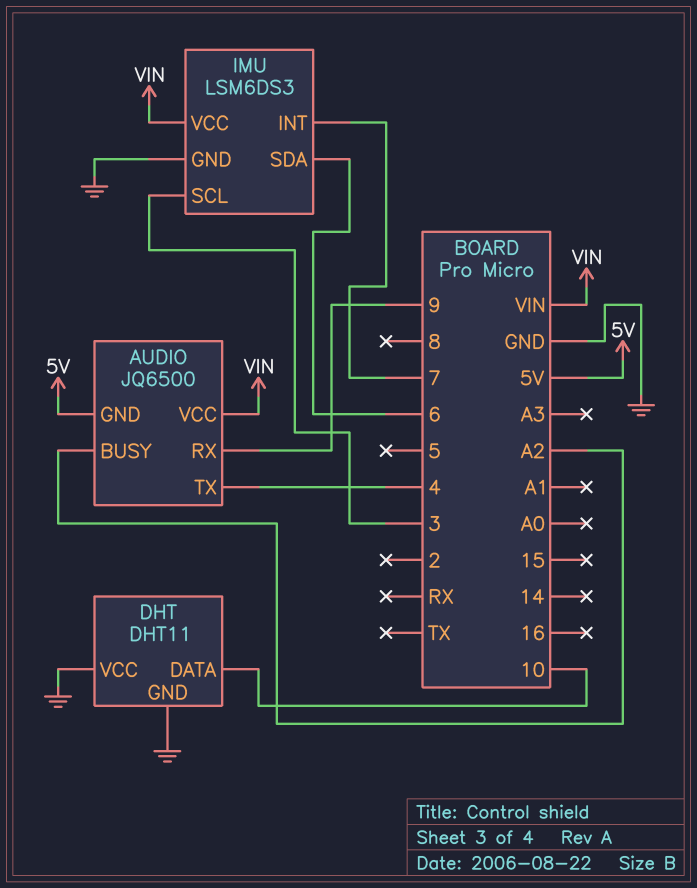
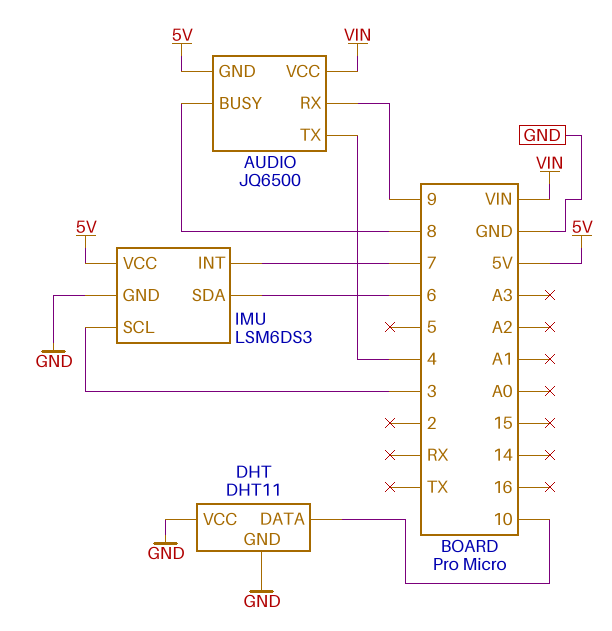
AUDIO pin BUSY: A2 -> 8
IMU pin VCC: VIN -> 5V

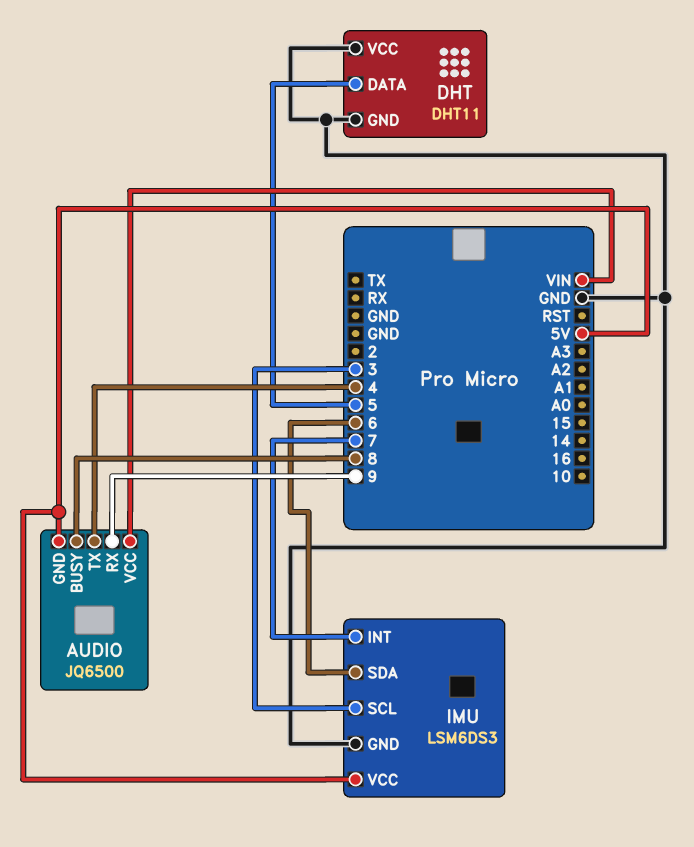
DHT pin DATA: 10 -> 5

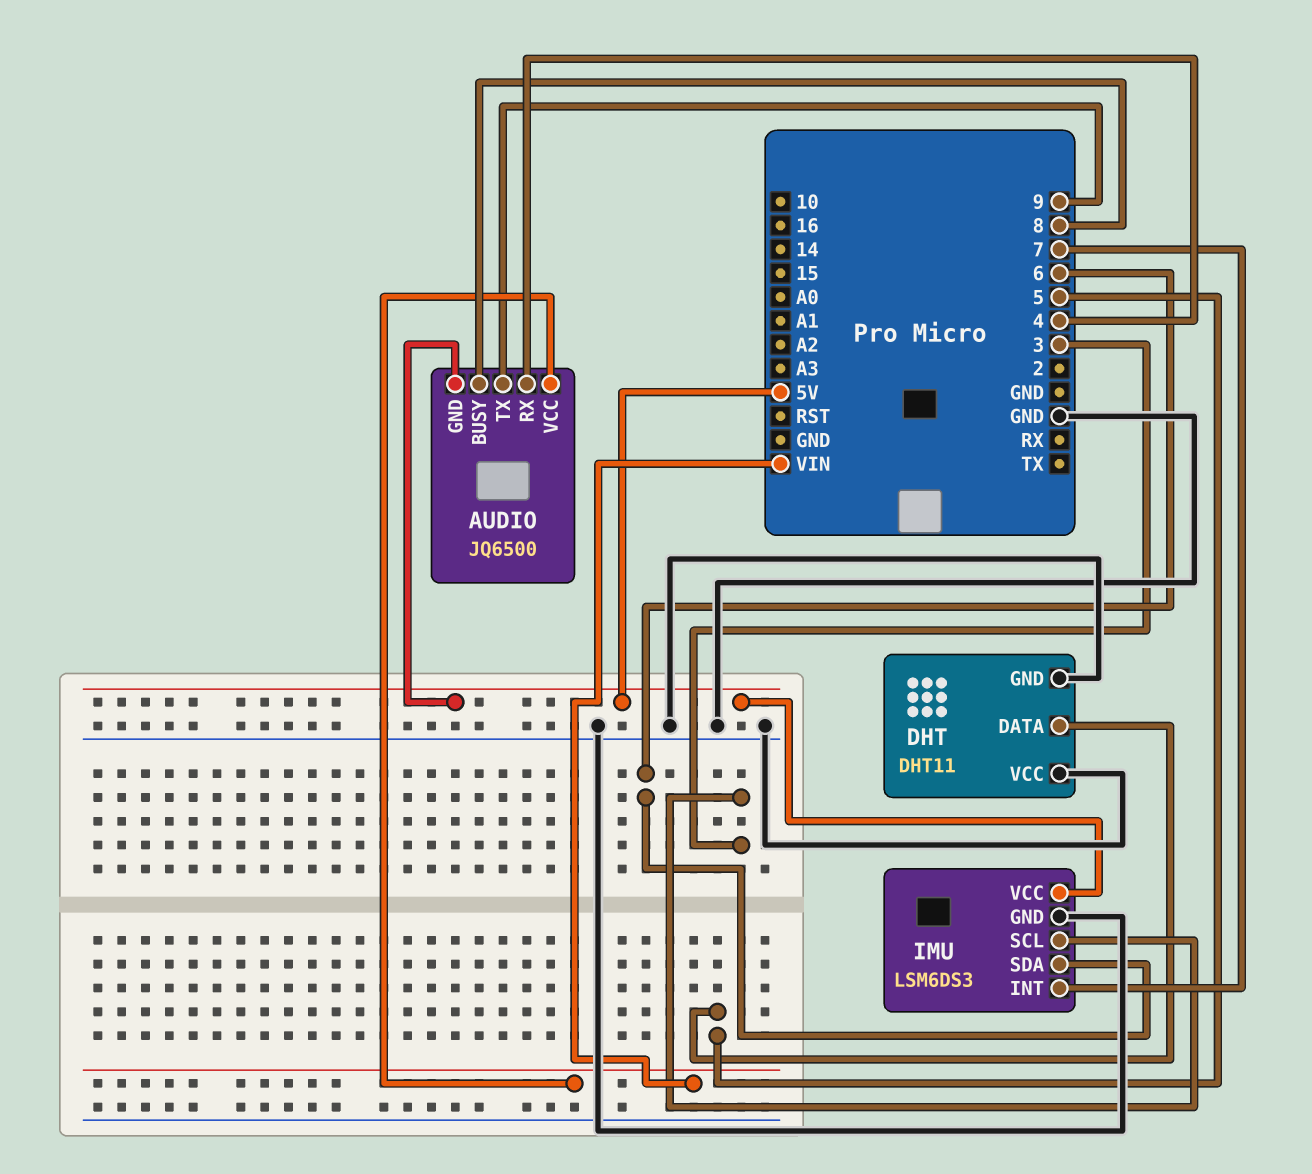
AUDIO pin RX: 9 -> 4
AUDIO pin TX: 4 -> 9

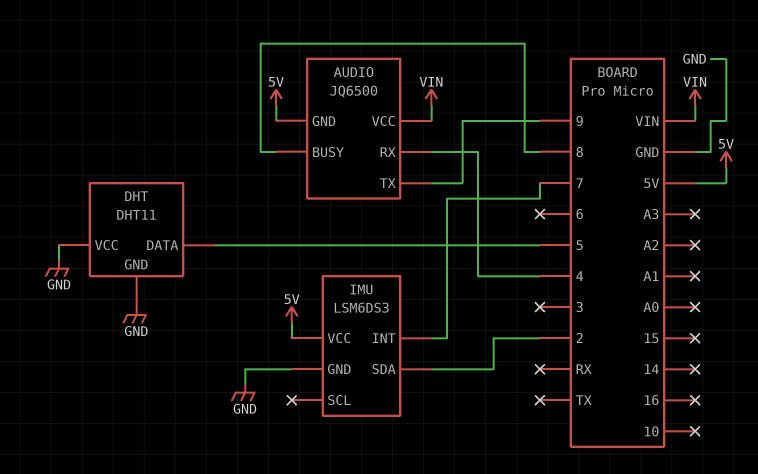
IMU pin SCL: 3 -> none
IMU pin SDA: 6 -> 2

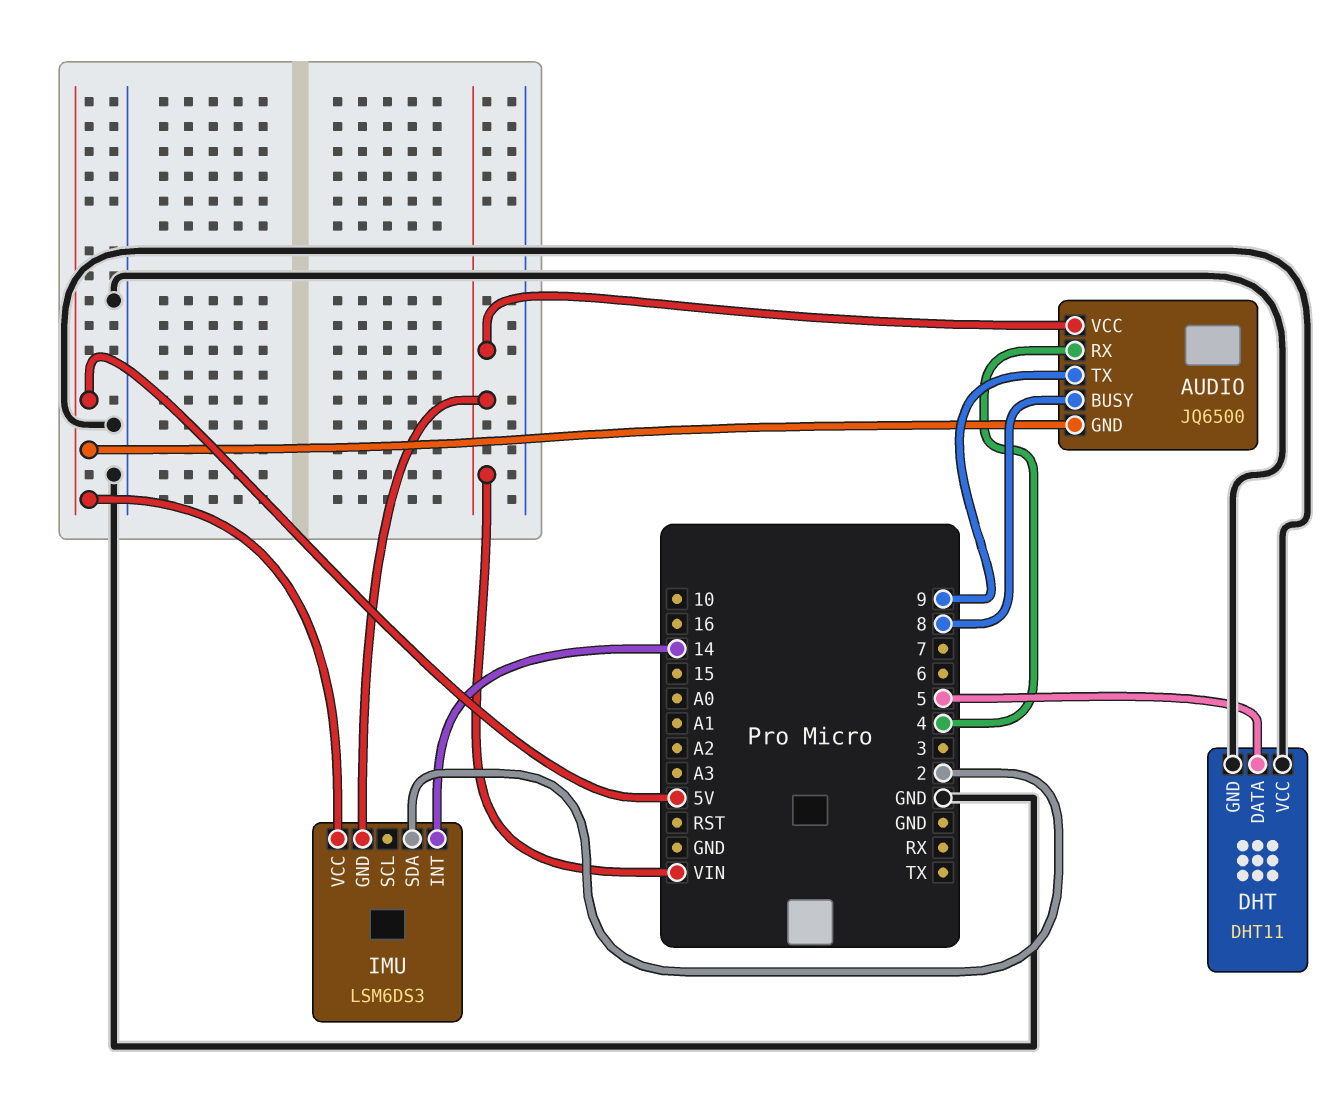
IMU pin GND: GND -> VIN
IMU pin INT: 7 -> 14

